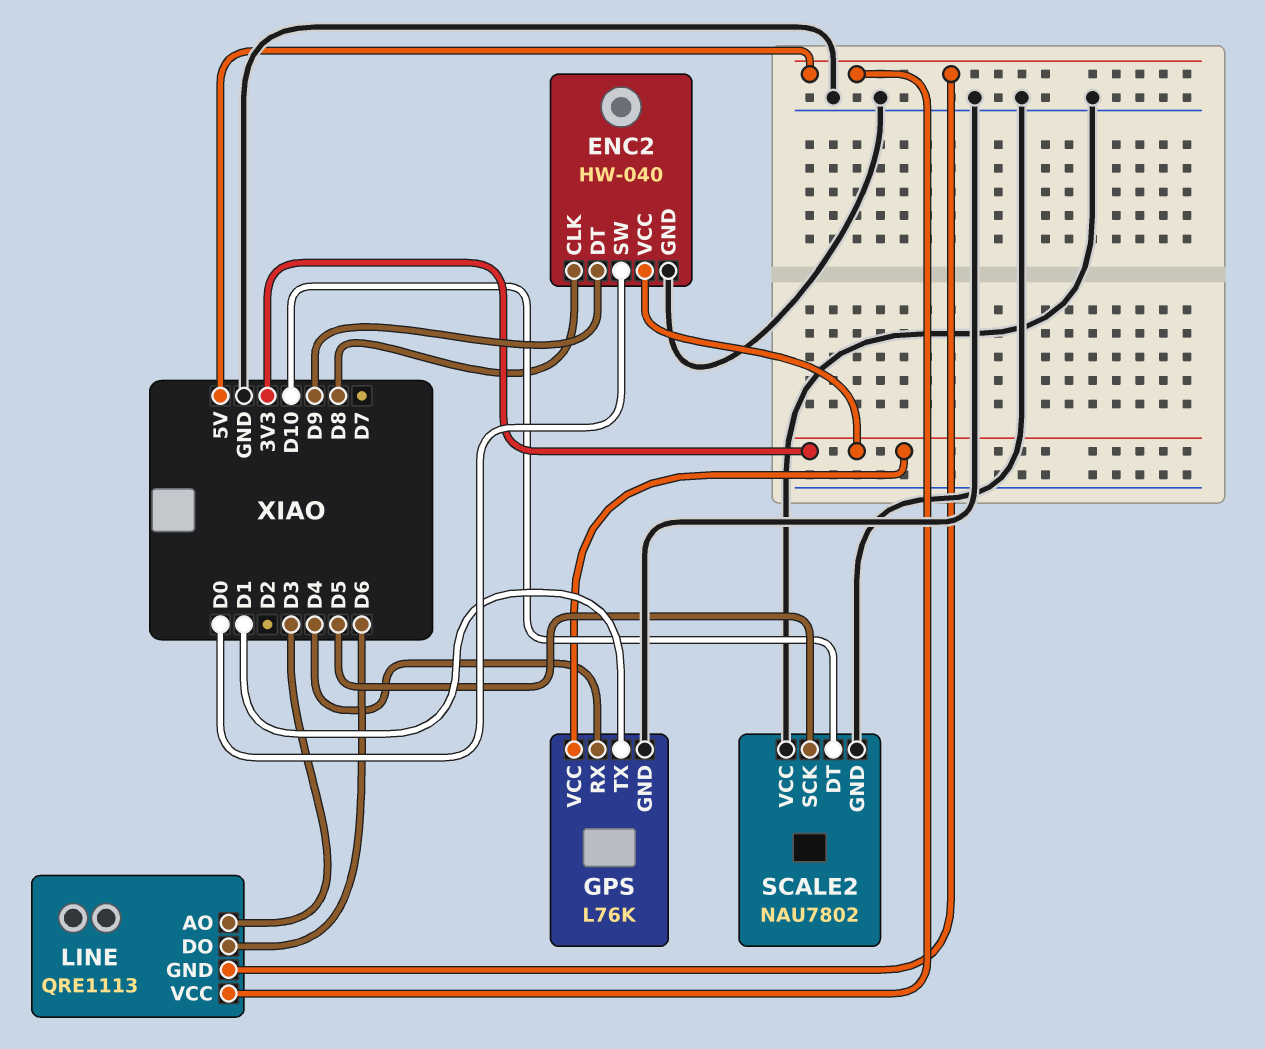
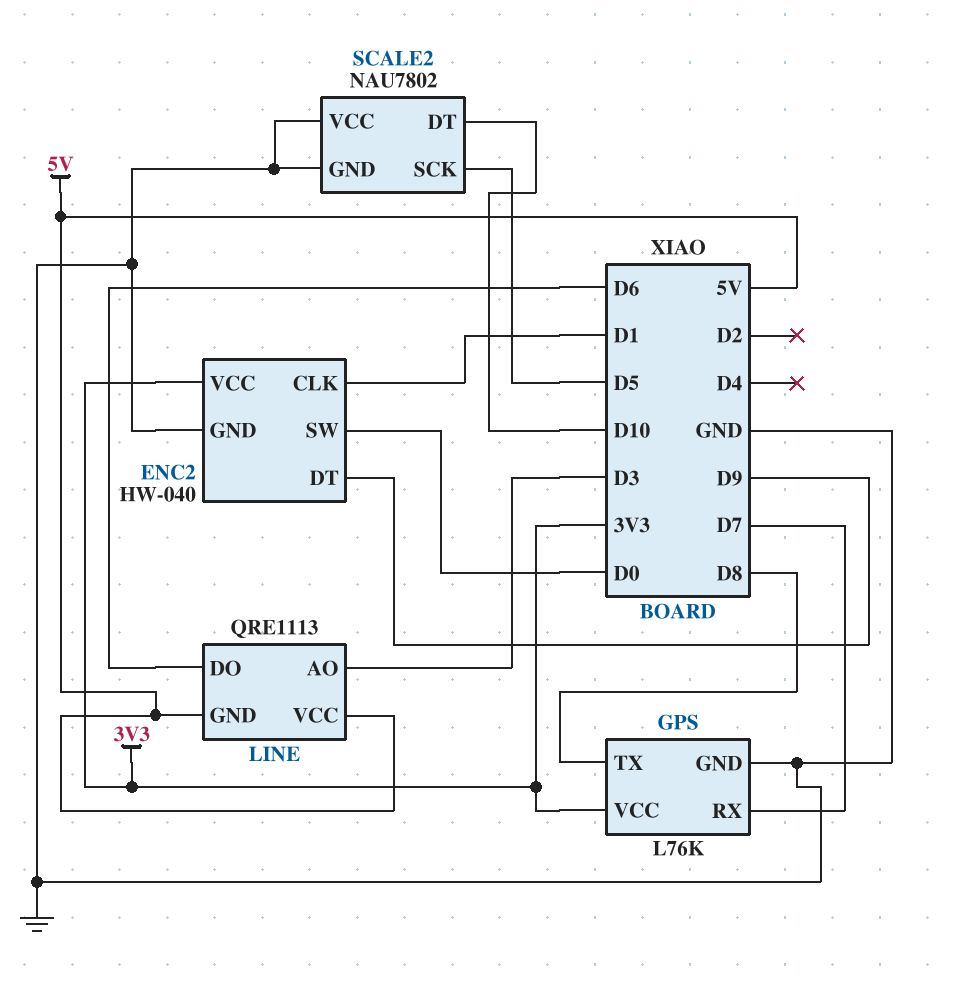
ENC2 pin CLK: D8 -> D1
GPS pin RX: D4 -> D7
GPS pin TX: D1 -> D8

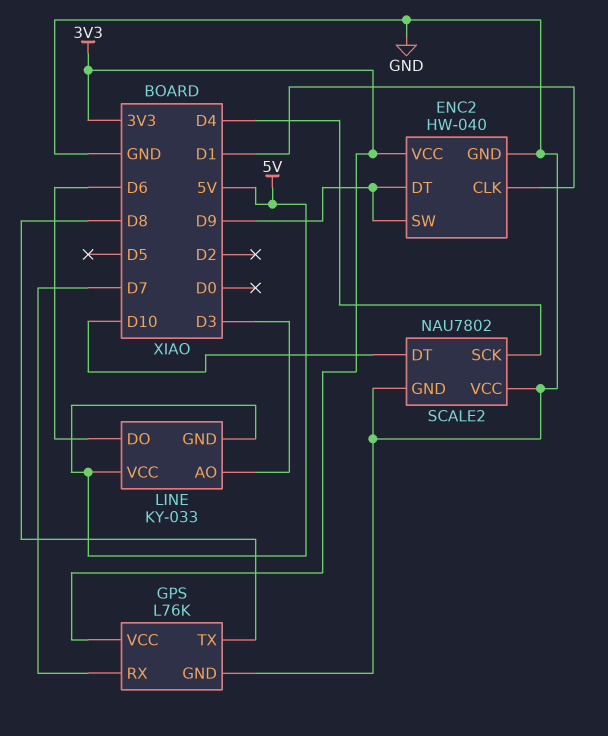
ENC2 pin SW: D0 -> D9
LINE: QRE1113 -> KY-033
SCALE2 pin SCK: D5 -> D4

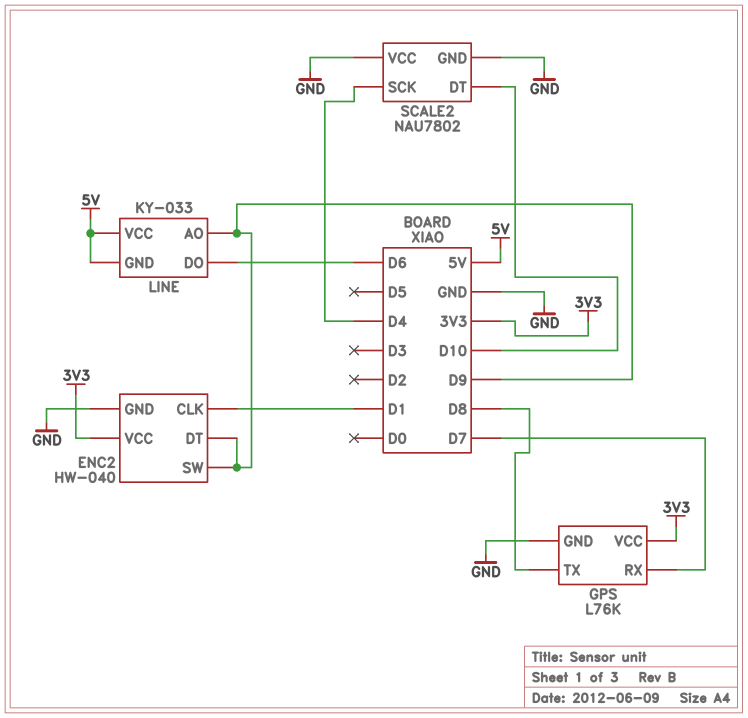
LINE pin AO: D3 -> D9

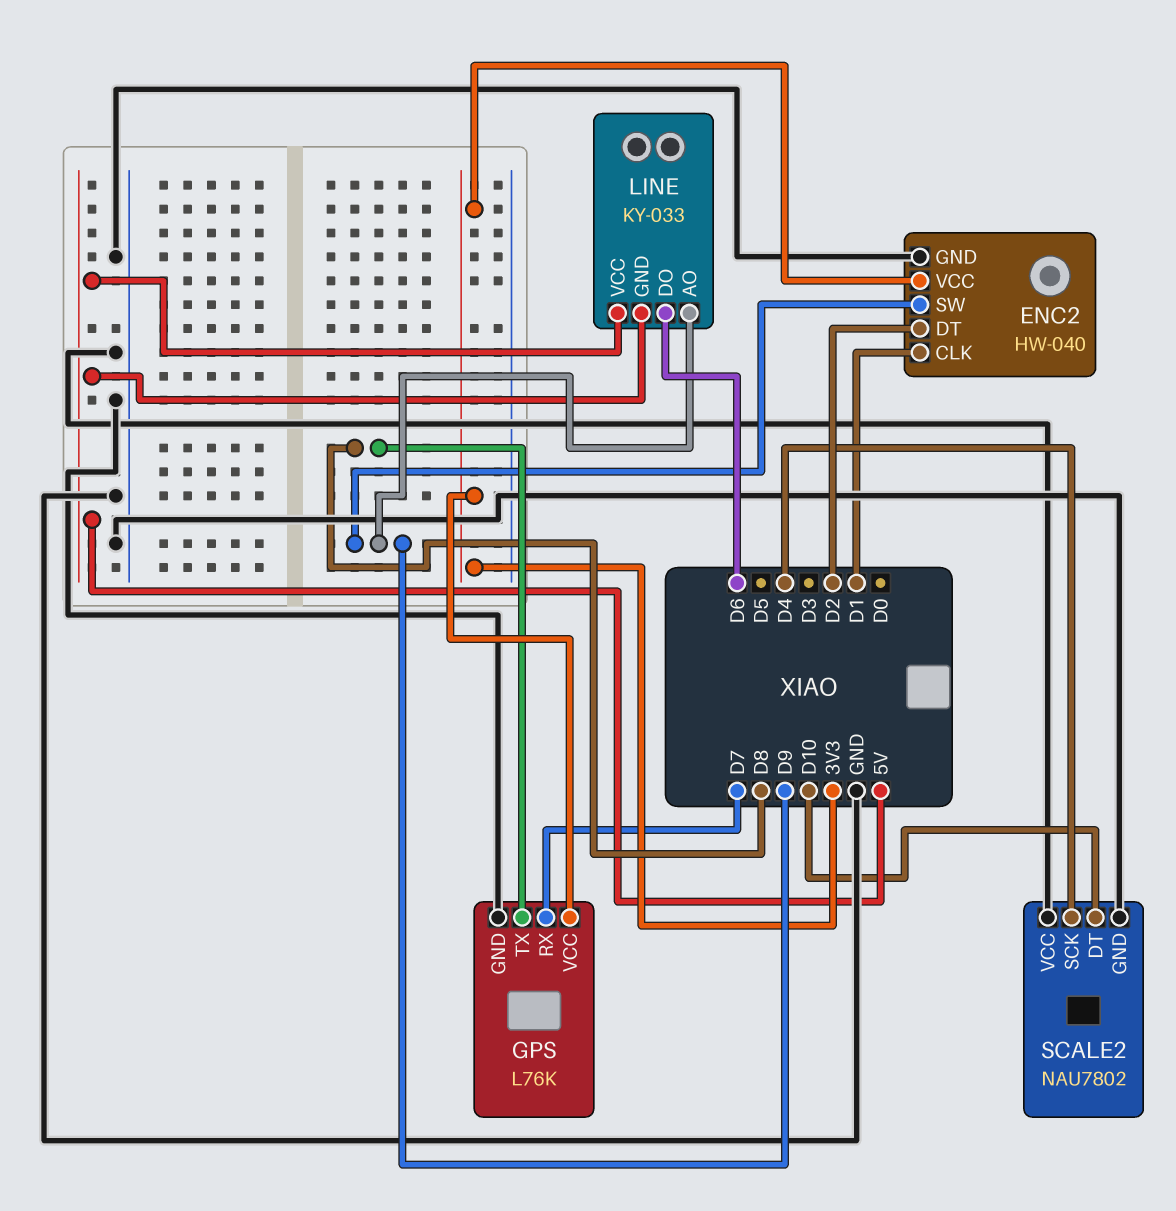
ENC2 pin DT: D9 -> D2

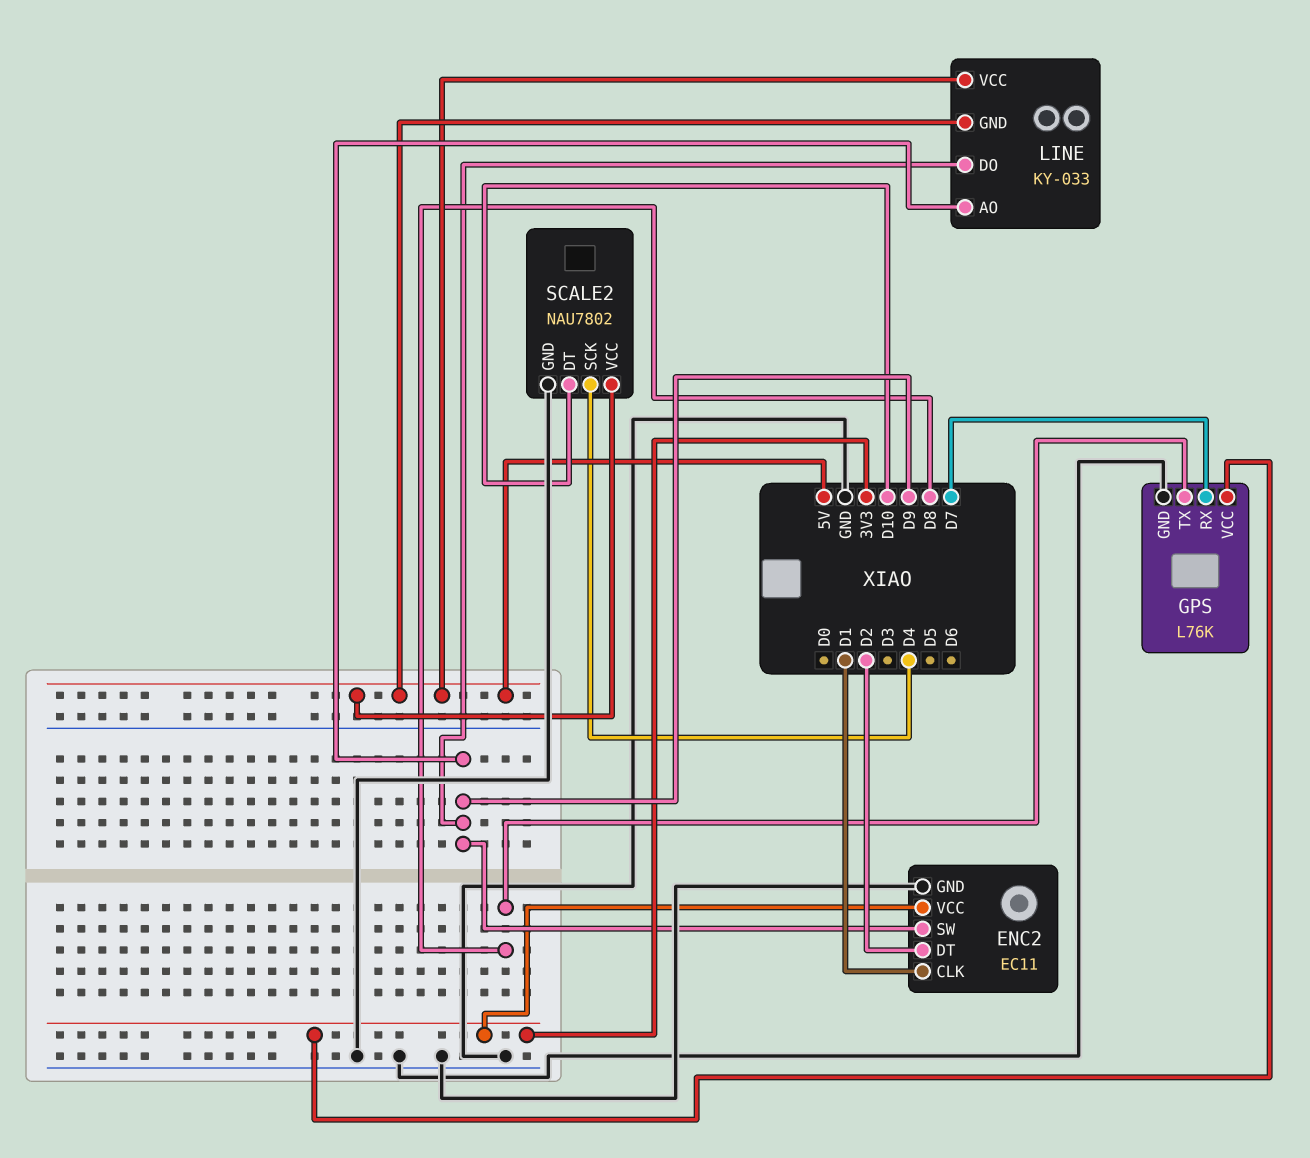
ENC2: HW-040 -> EC11
LINE pin DO: D6 -> D9
SCALE2 pin VCC: GND -> 5V

